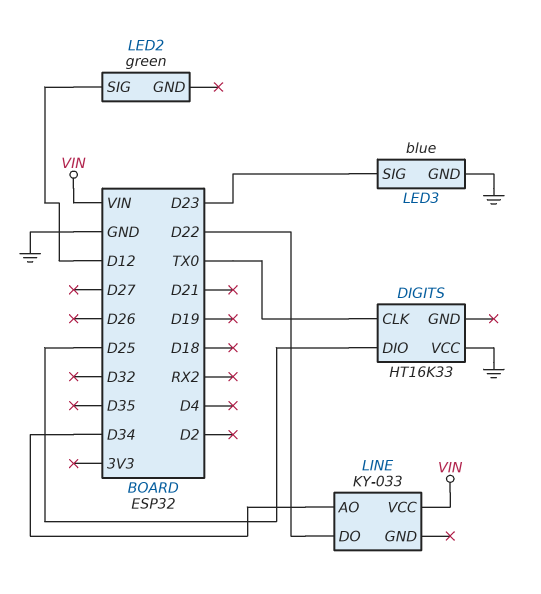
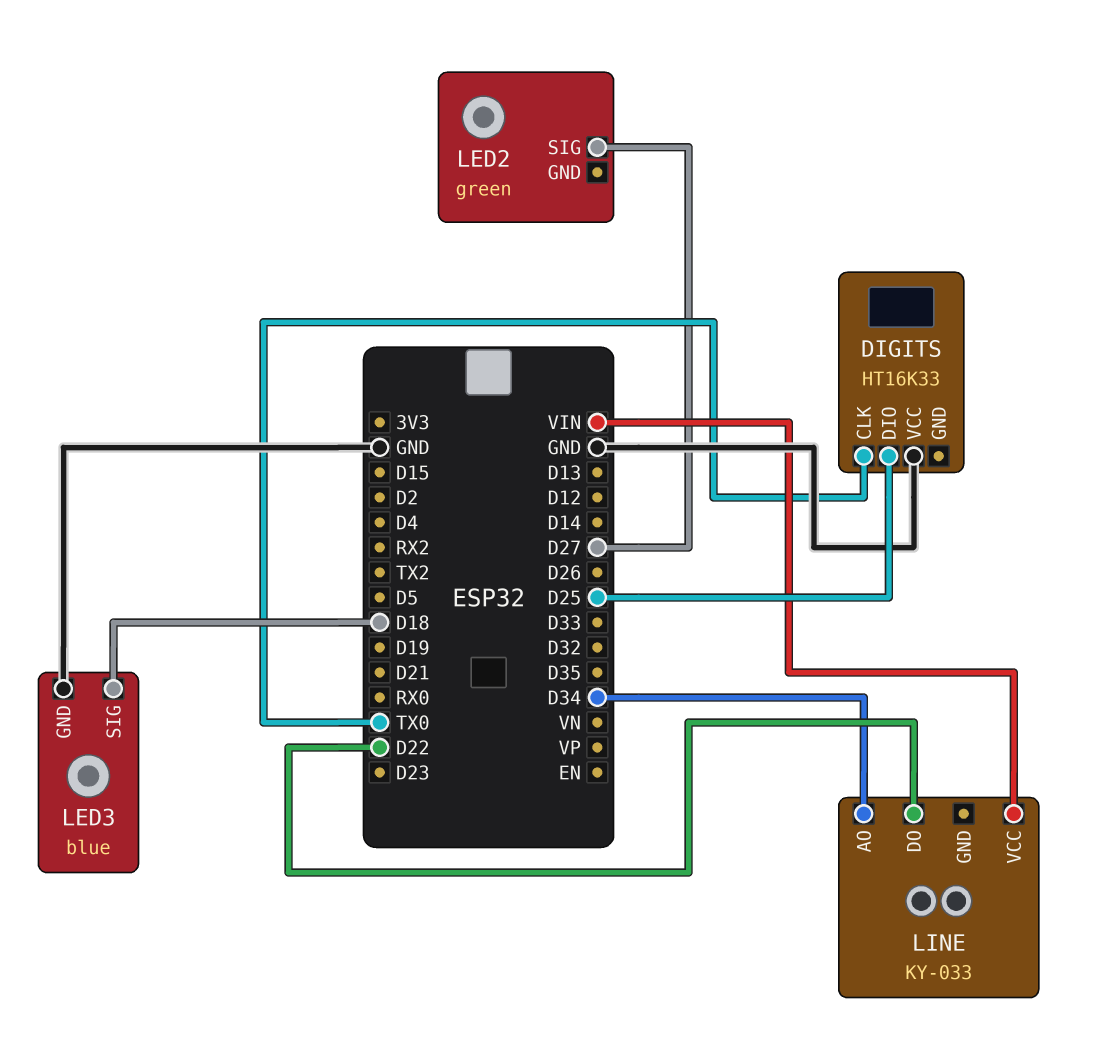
LED2 pin SIG: D12 -> D27
LED3 pin SIG: D23 -> D18

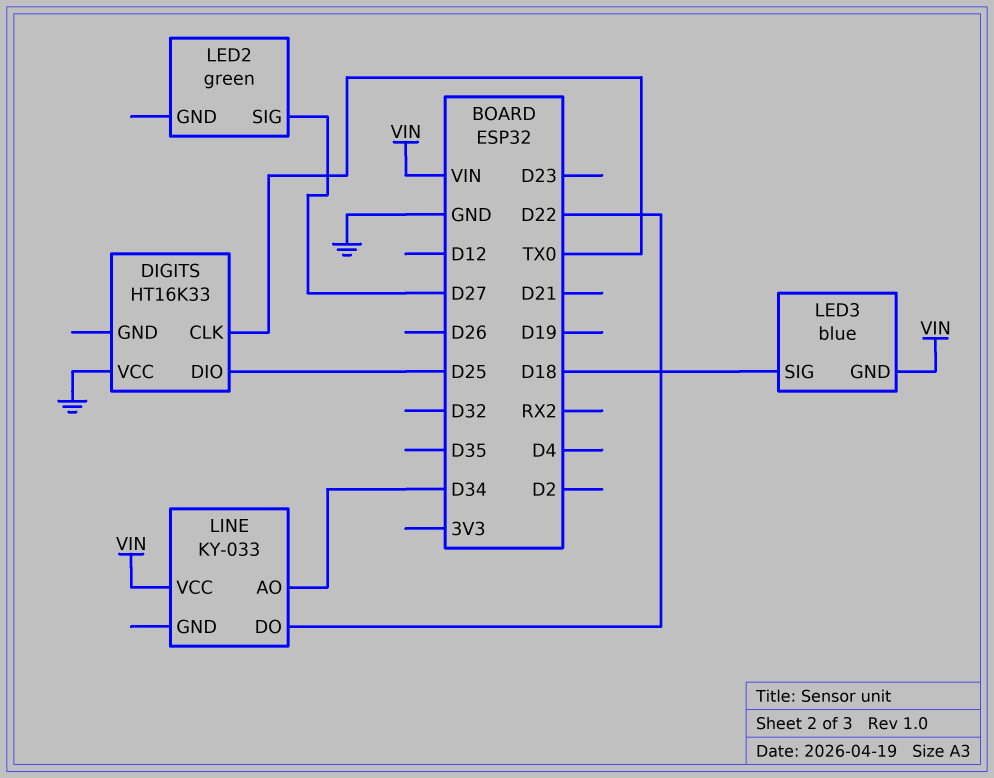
LED3 pin GND: GND -> VIN

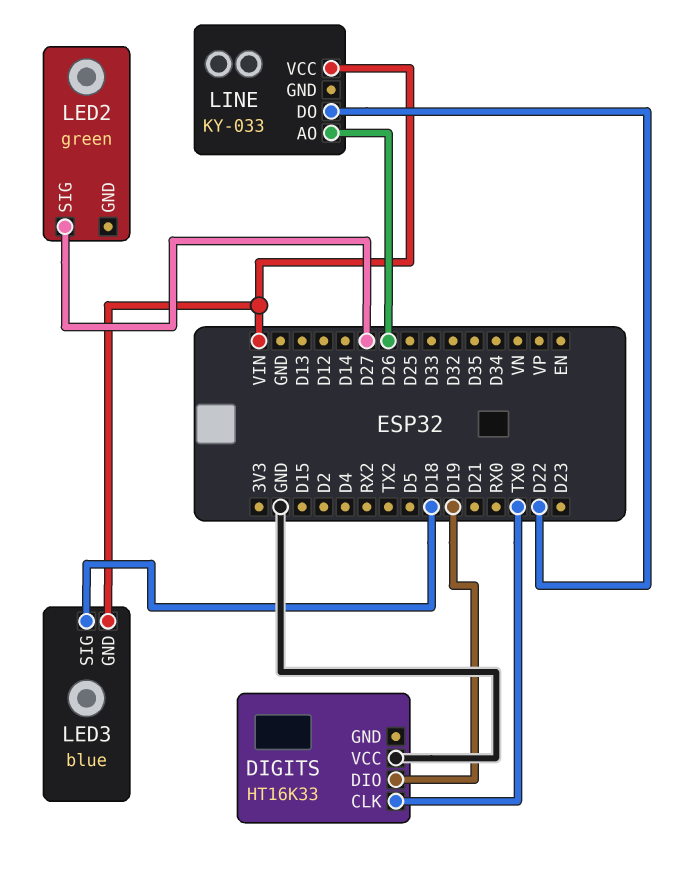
DIGITS pin DIO: D25 -> D19
LINE pin AO: D34 -> D26

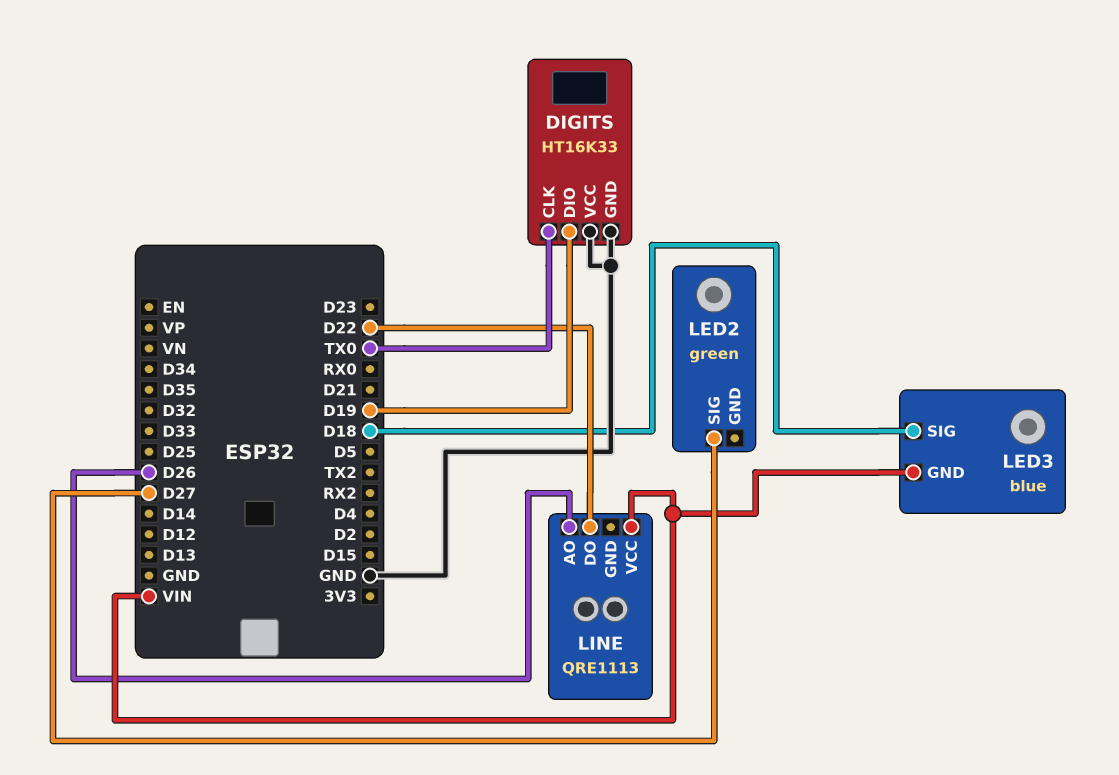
DIGITS pin GND: none -> GND
LINE: KY-033 -> QRE1113

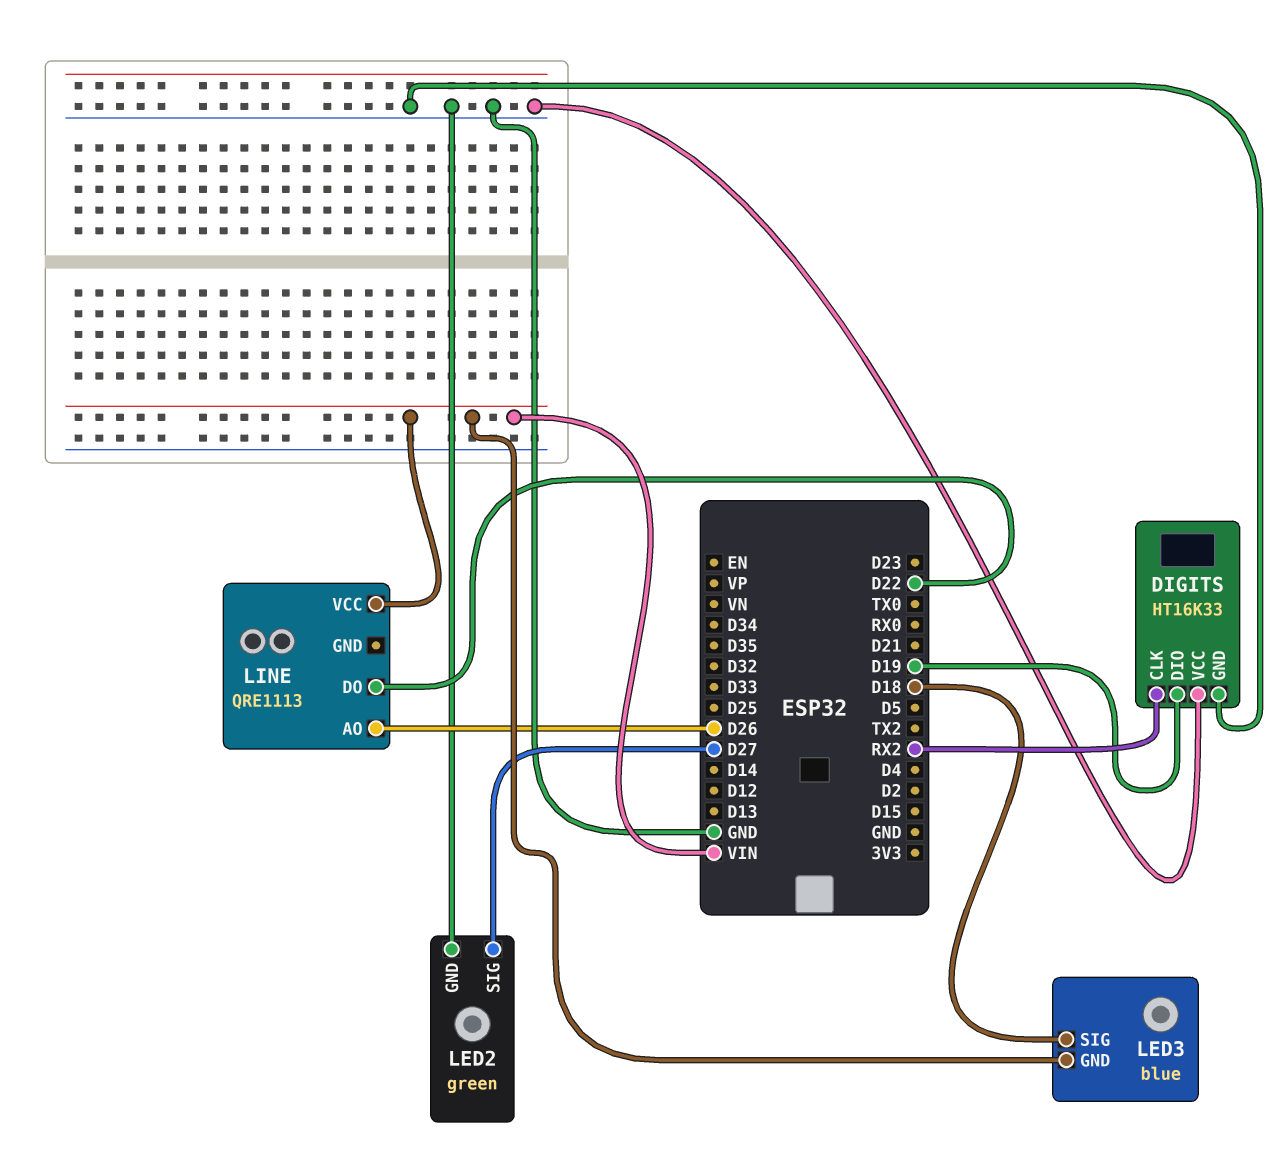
DIGITS pin CLK: TX0 -> RX2
LED2 pin GND: none -> GND

